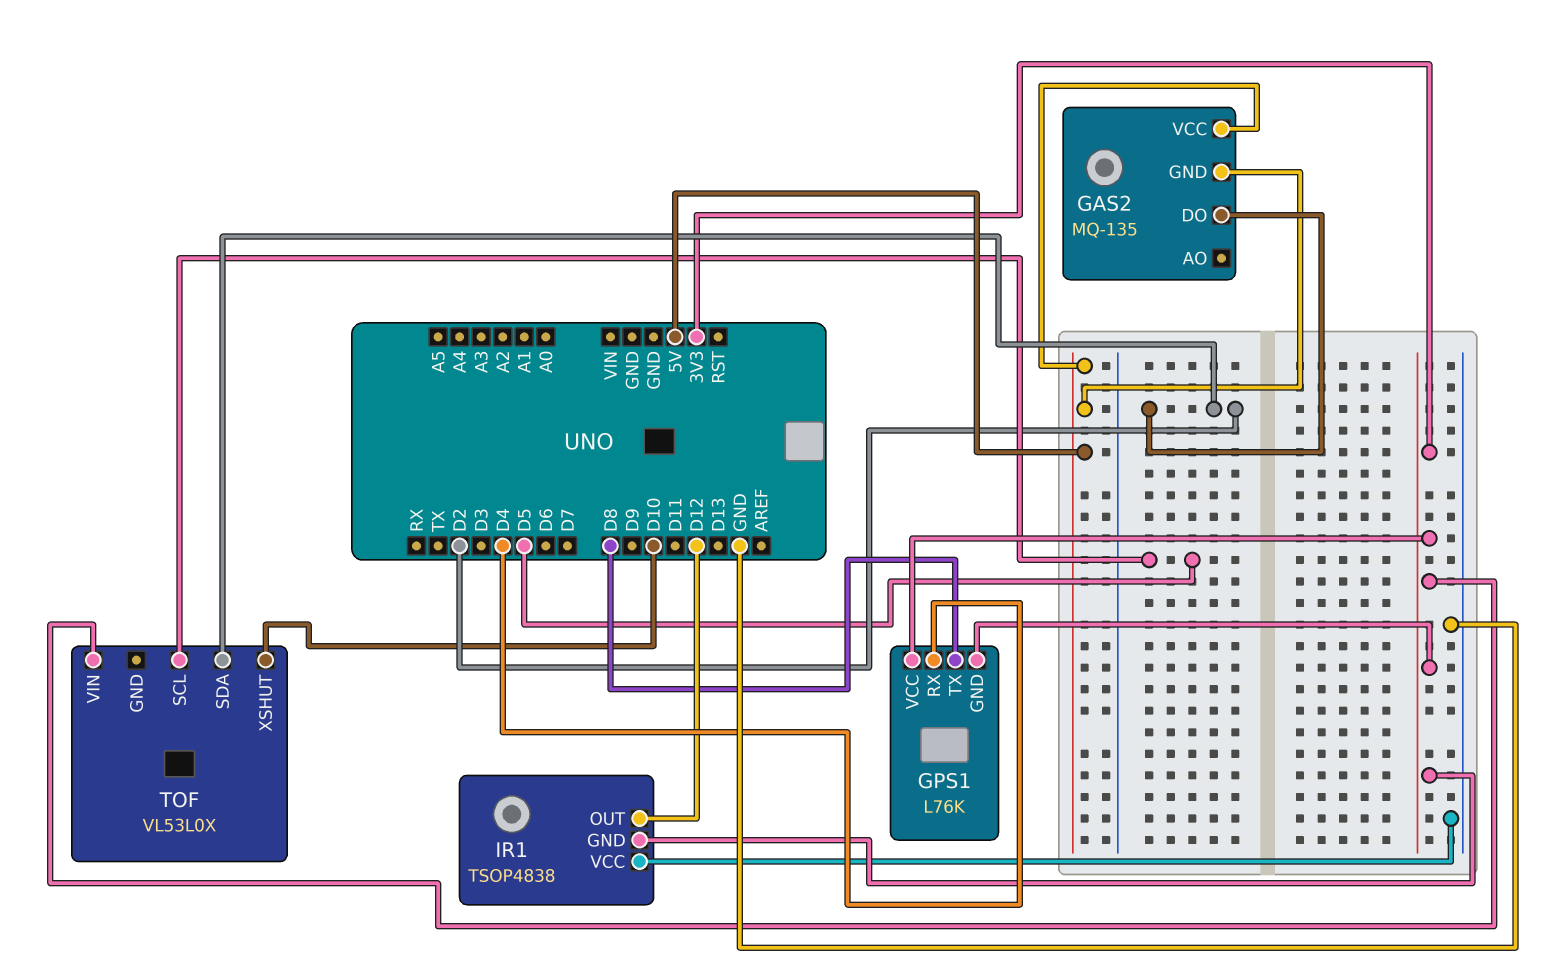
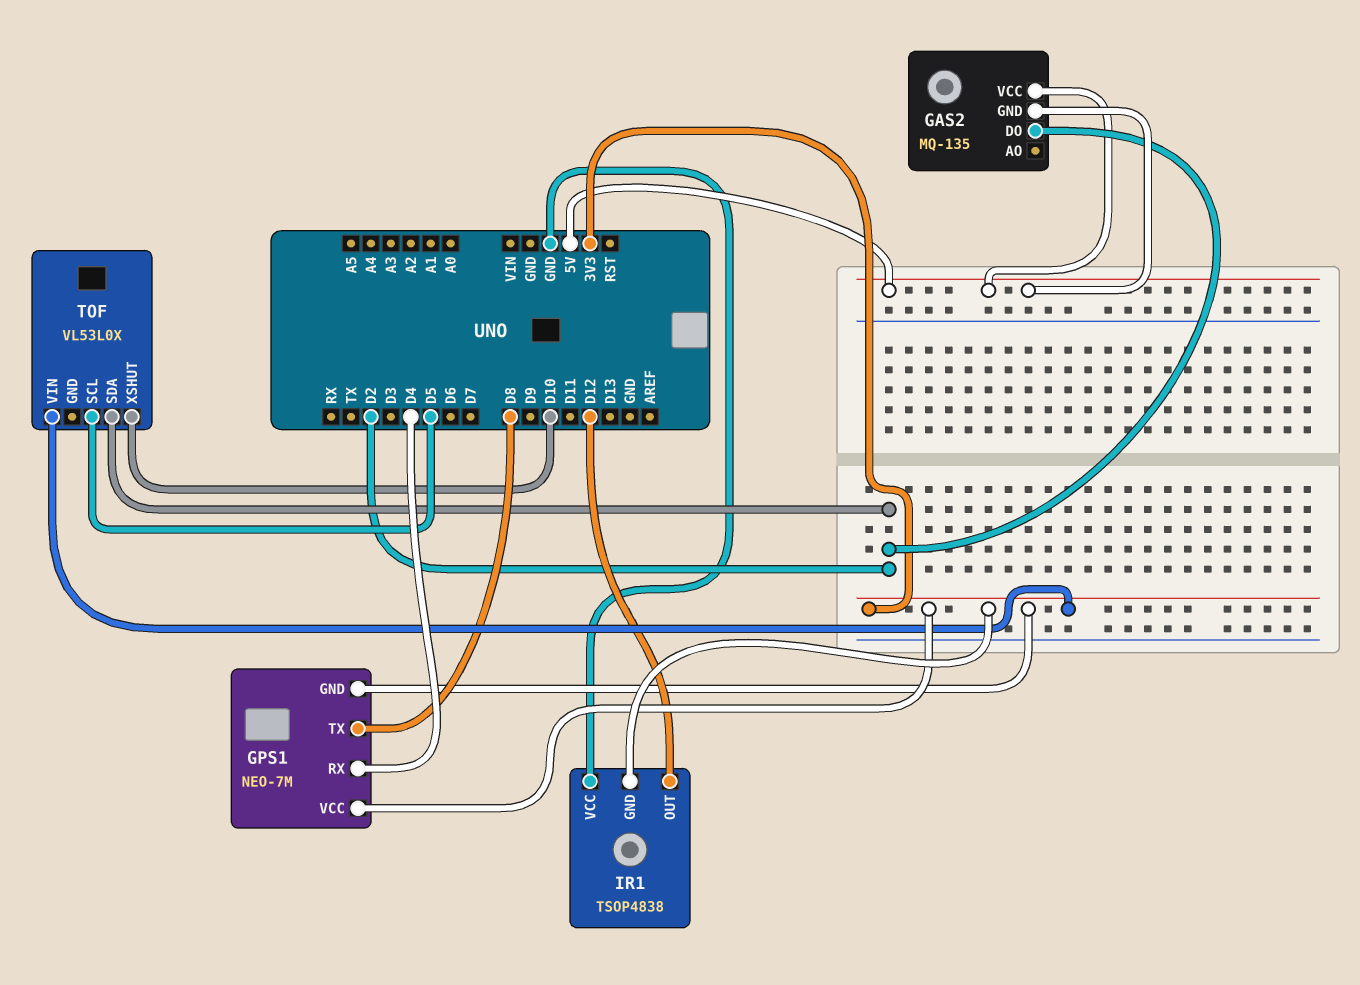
GPS1: L76K -> NEO-7M

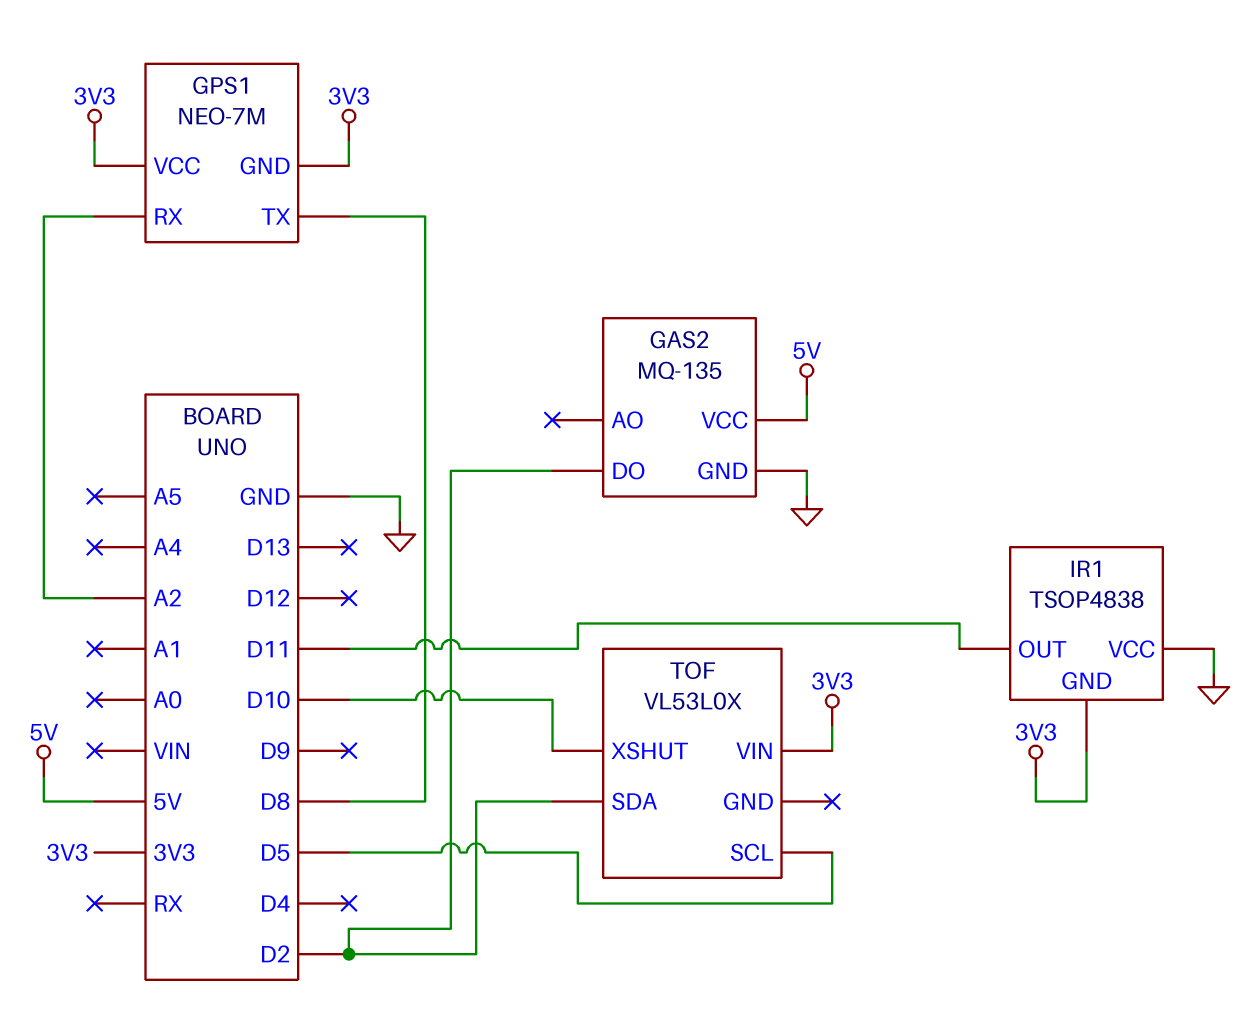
GAS2 pin GND: 5V -> GND
GPS1 pin RX: D4 -> A2
IR1 pin OUT: D12 -> D11

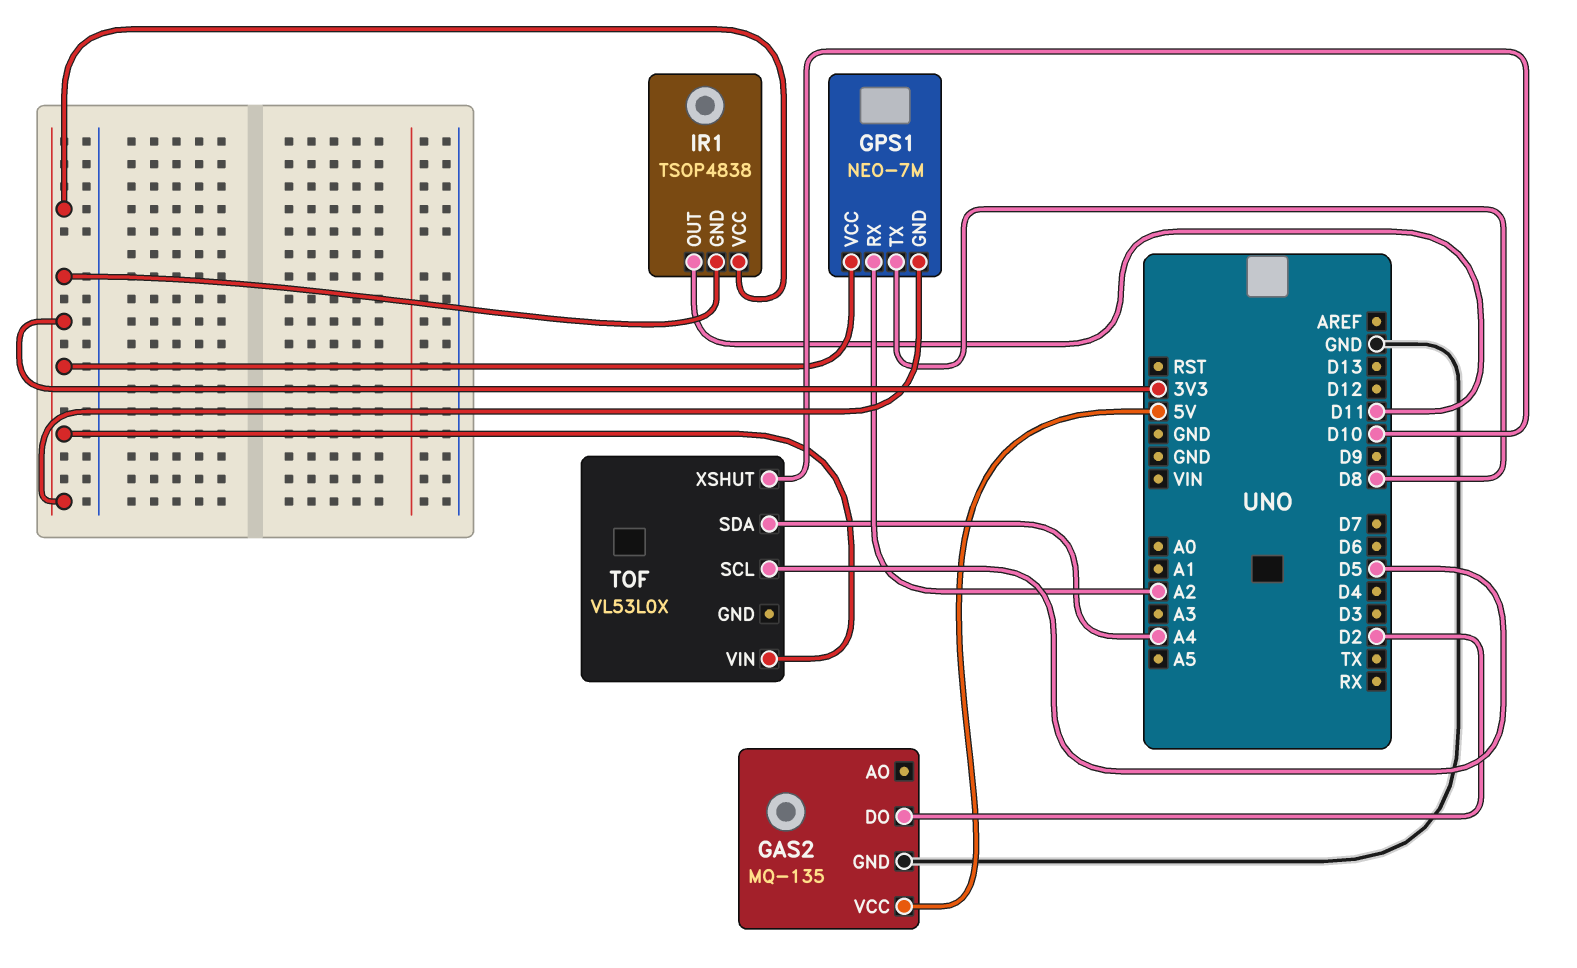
IR1 pin VCC: GND -> 3V3
TOF pin SDA: D2 -> A4

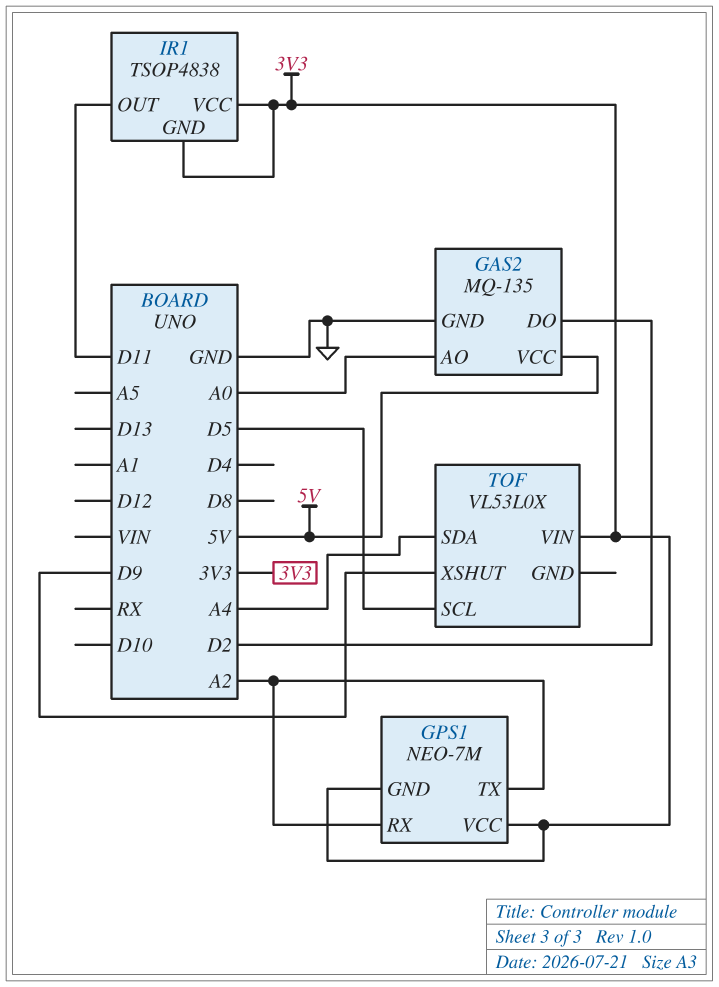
GAS2 pin AO: none -> A0
GPS1 pin TX: D8 -> A2
TOF pin XSHUT: D10 -> D9

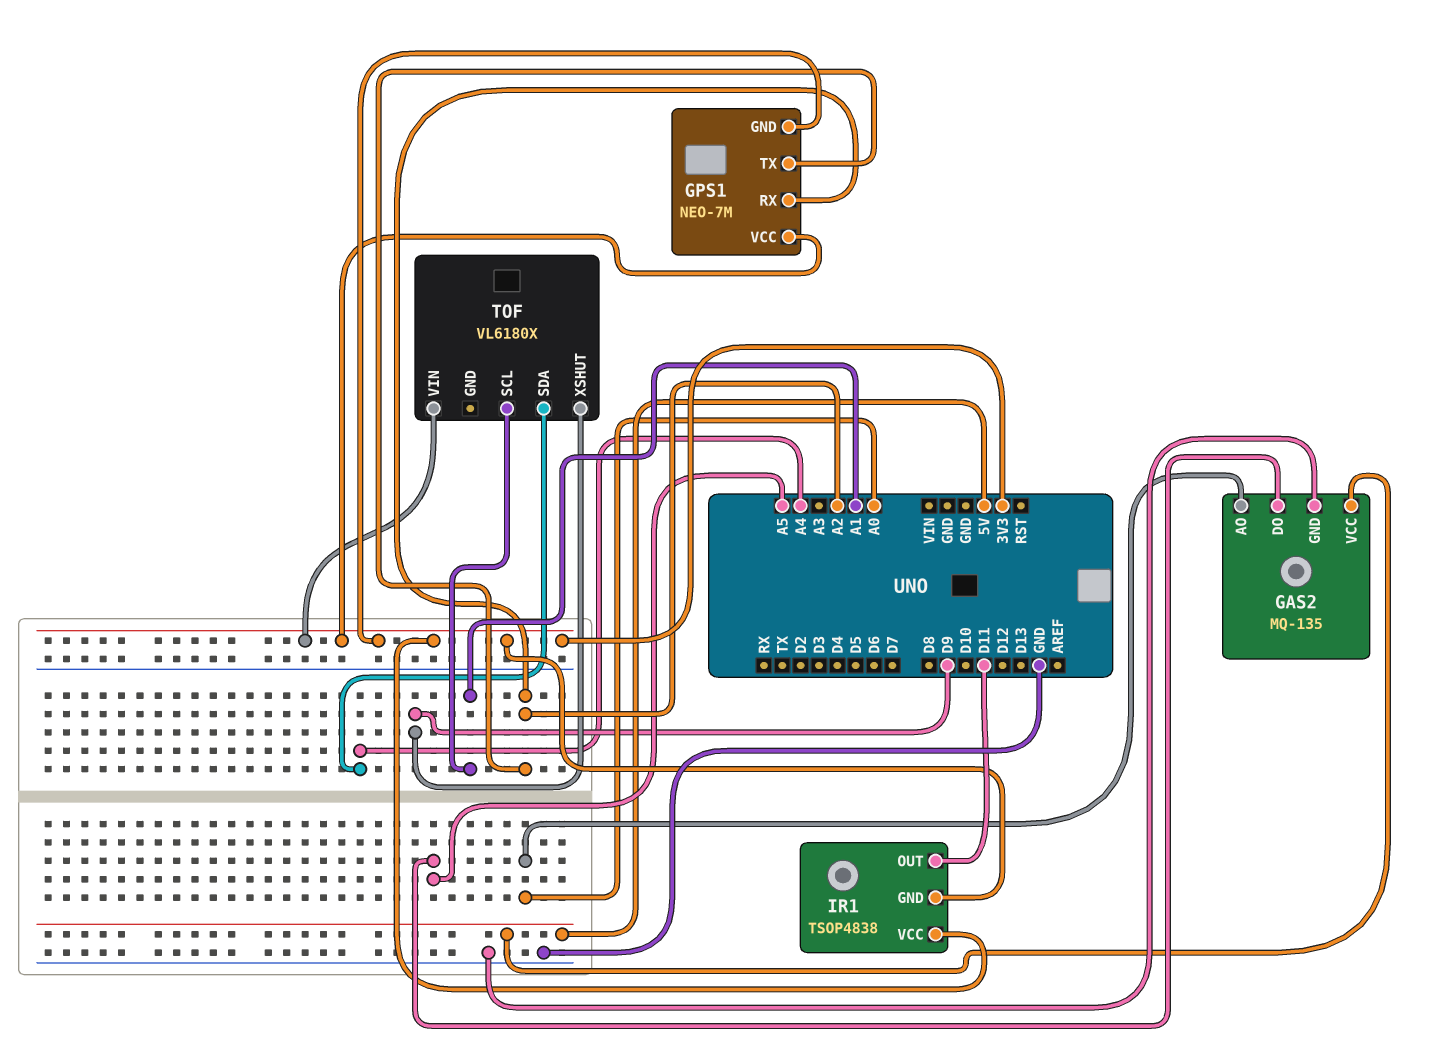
GAS2 pin DO: D2 -> A5
TOF: VL53L0X -> VL6180X
TOF pin SCL: D5 -> A1

